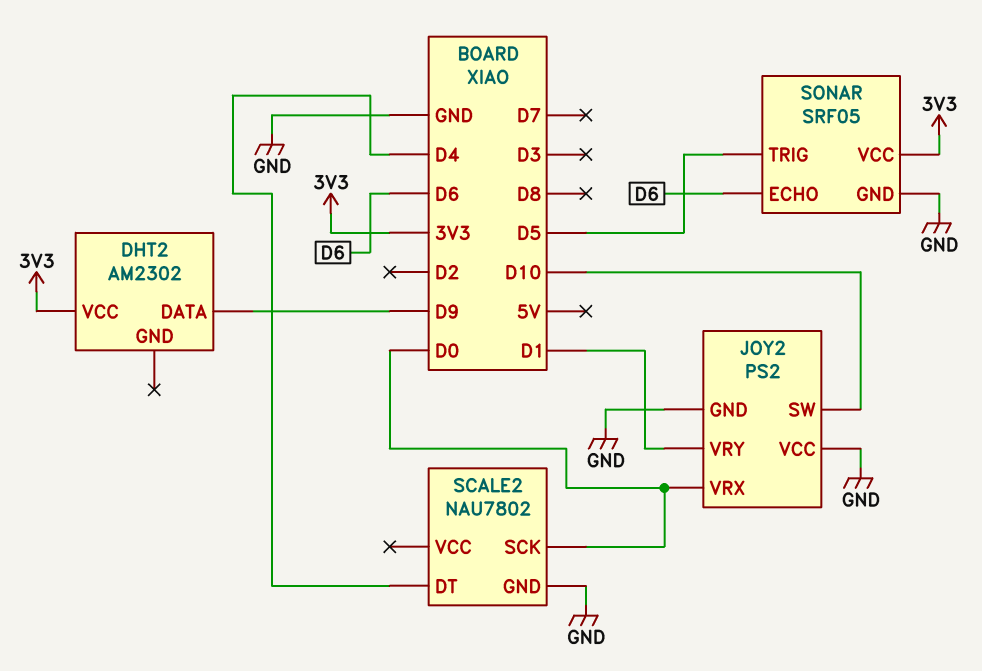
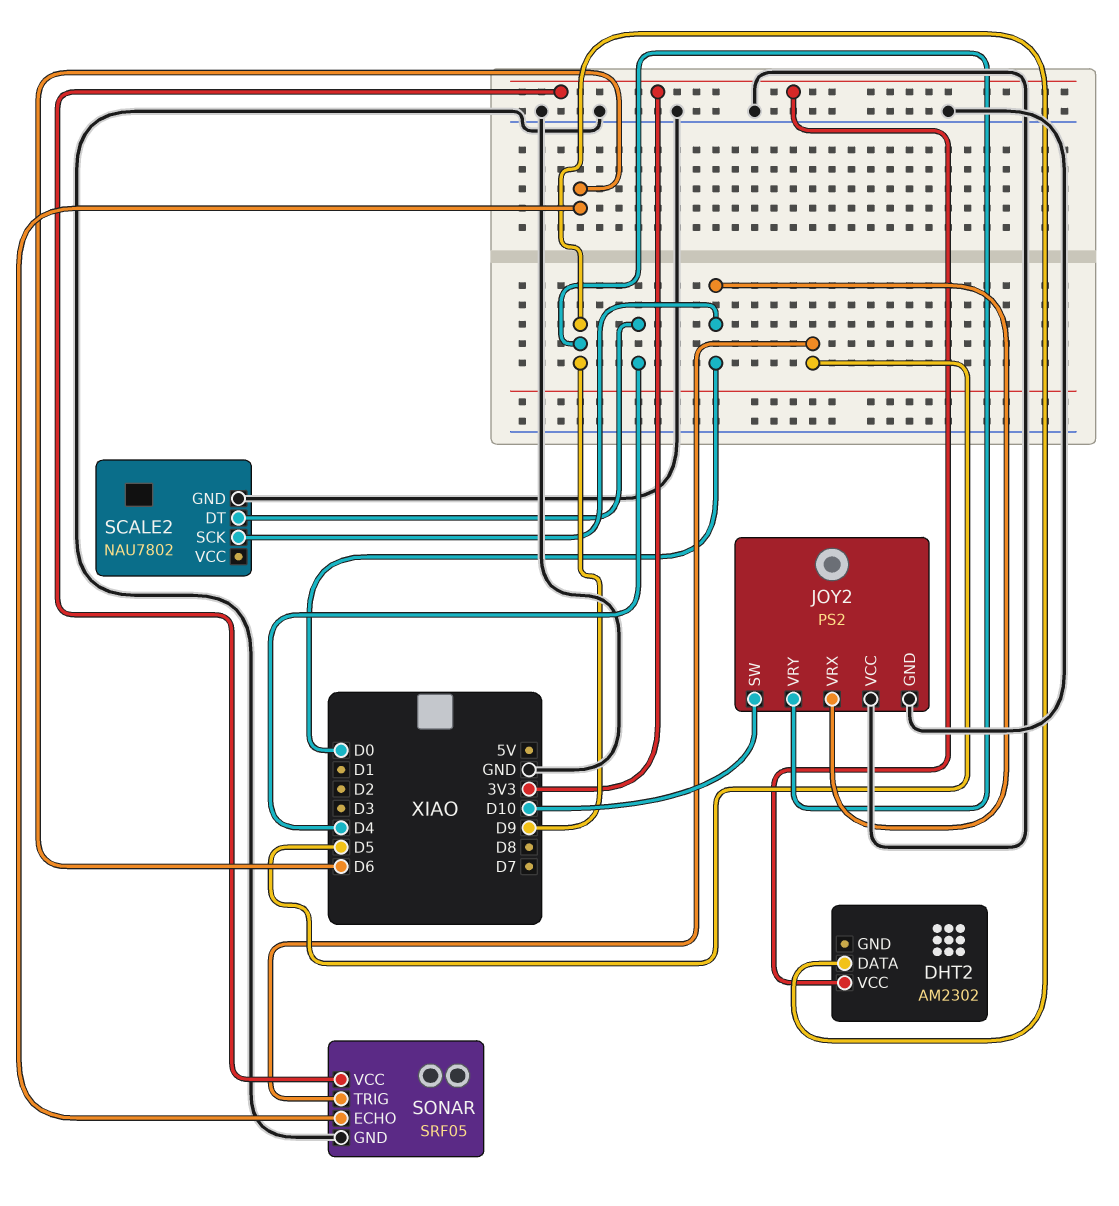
JOY2 pin VRY: D1 -> D9

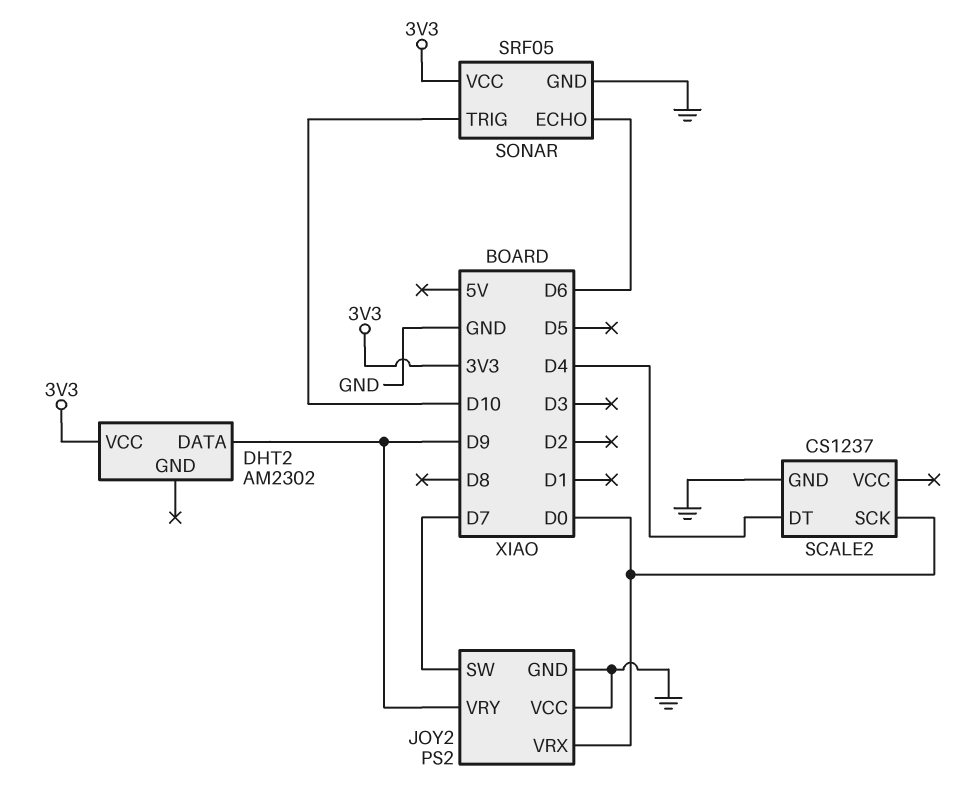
JOY2 pin SW: D10 -> D7
SCALE2: NAU7802 -> CS1237
SONAR pin TRIG: D5 -> D10

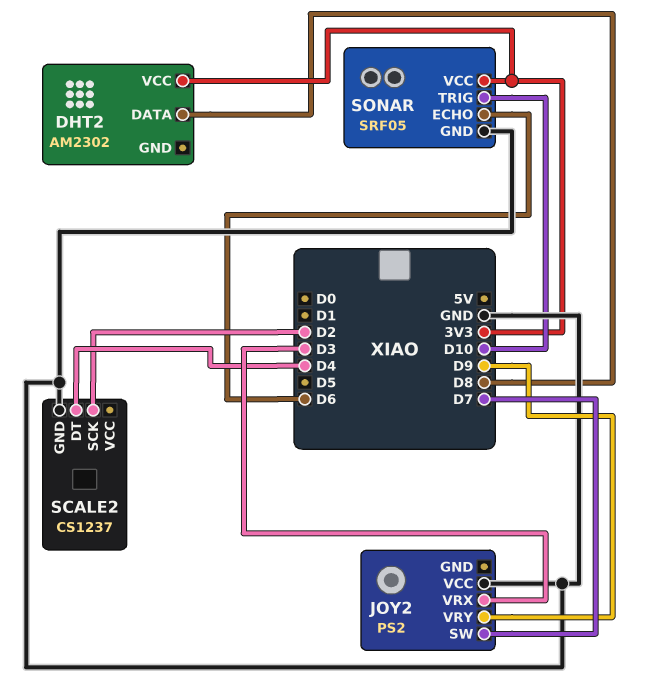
DHT2 pin DATA: D9 -> D8
JOY2 pin GND: GND -> none
JOY2 pin VRX: D0 -> D3
SCALE2 pin SCK: D0 -> D2

